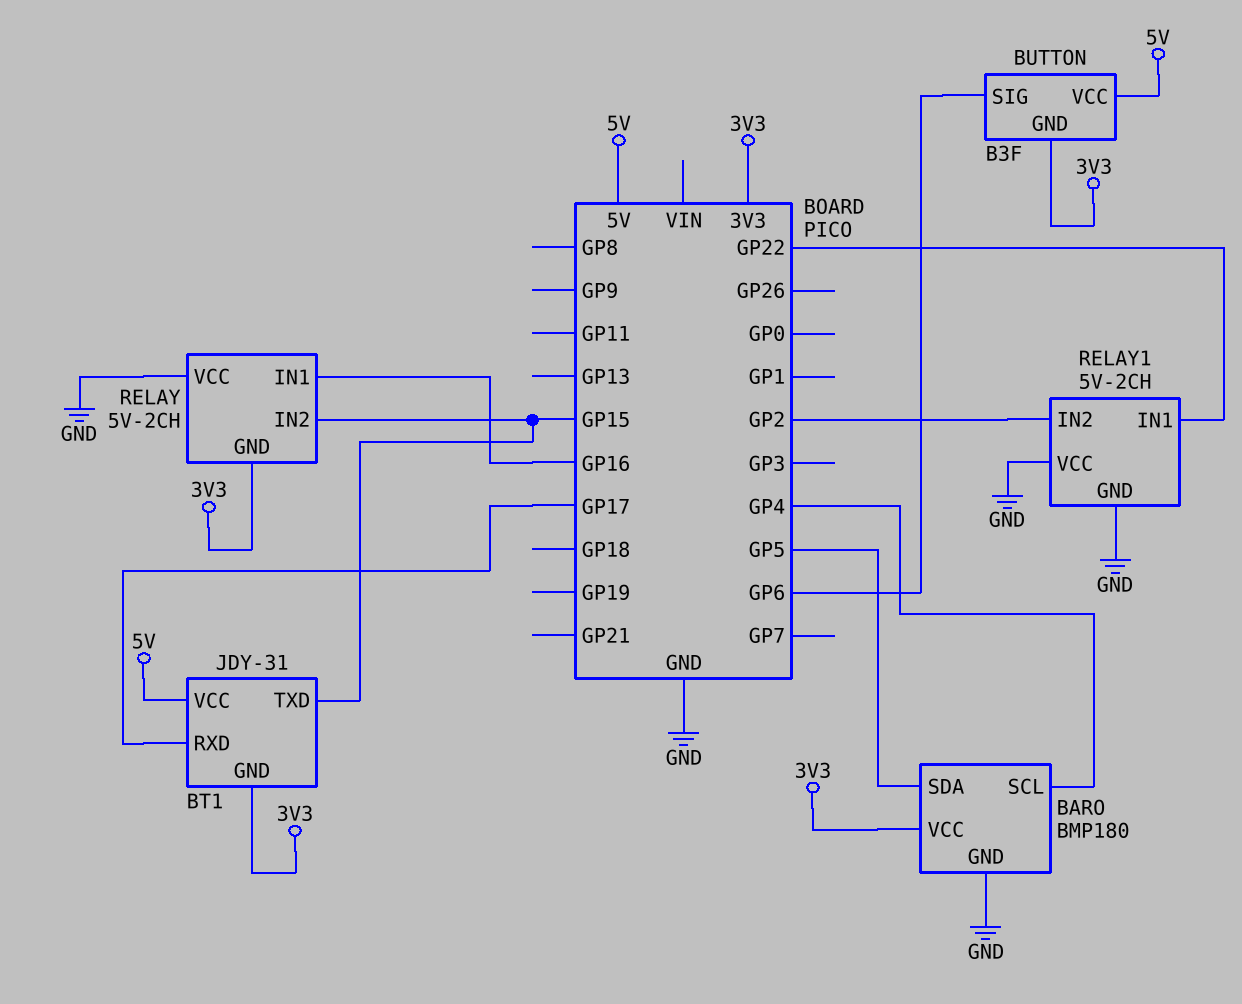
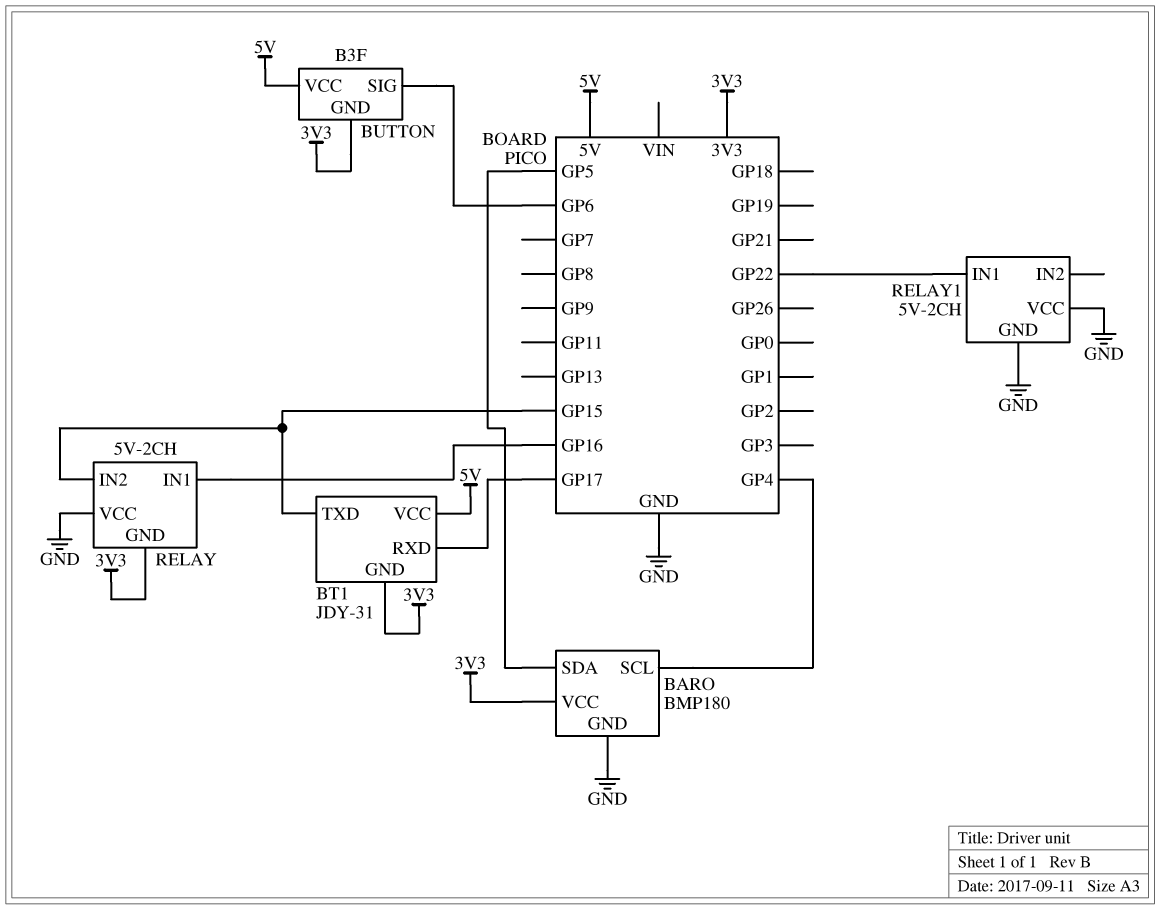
RELAY1 pin IN2: GP2 -> none

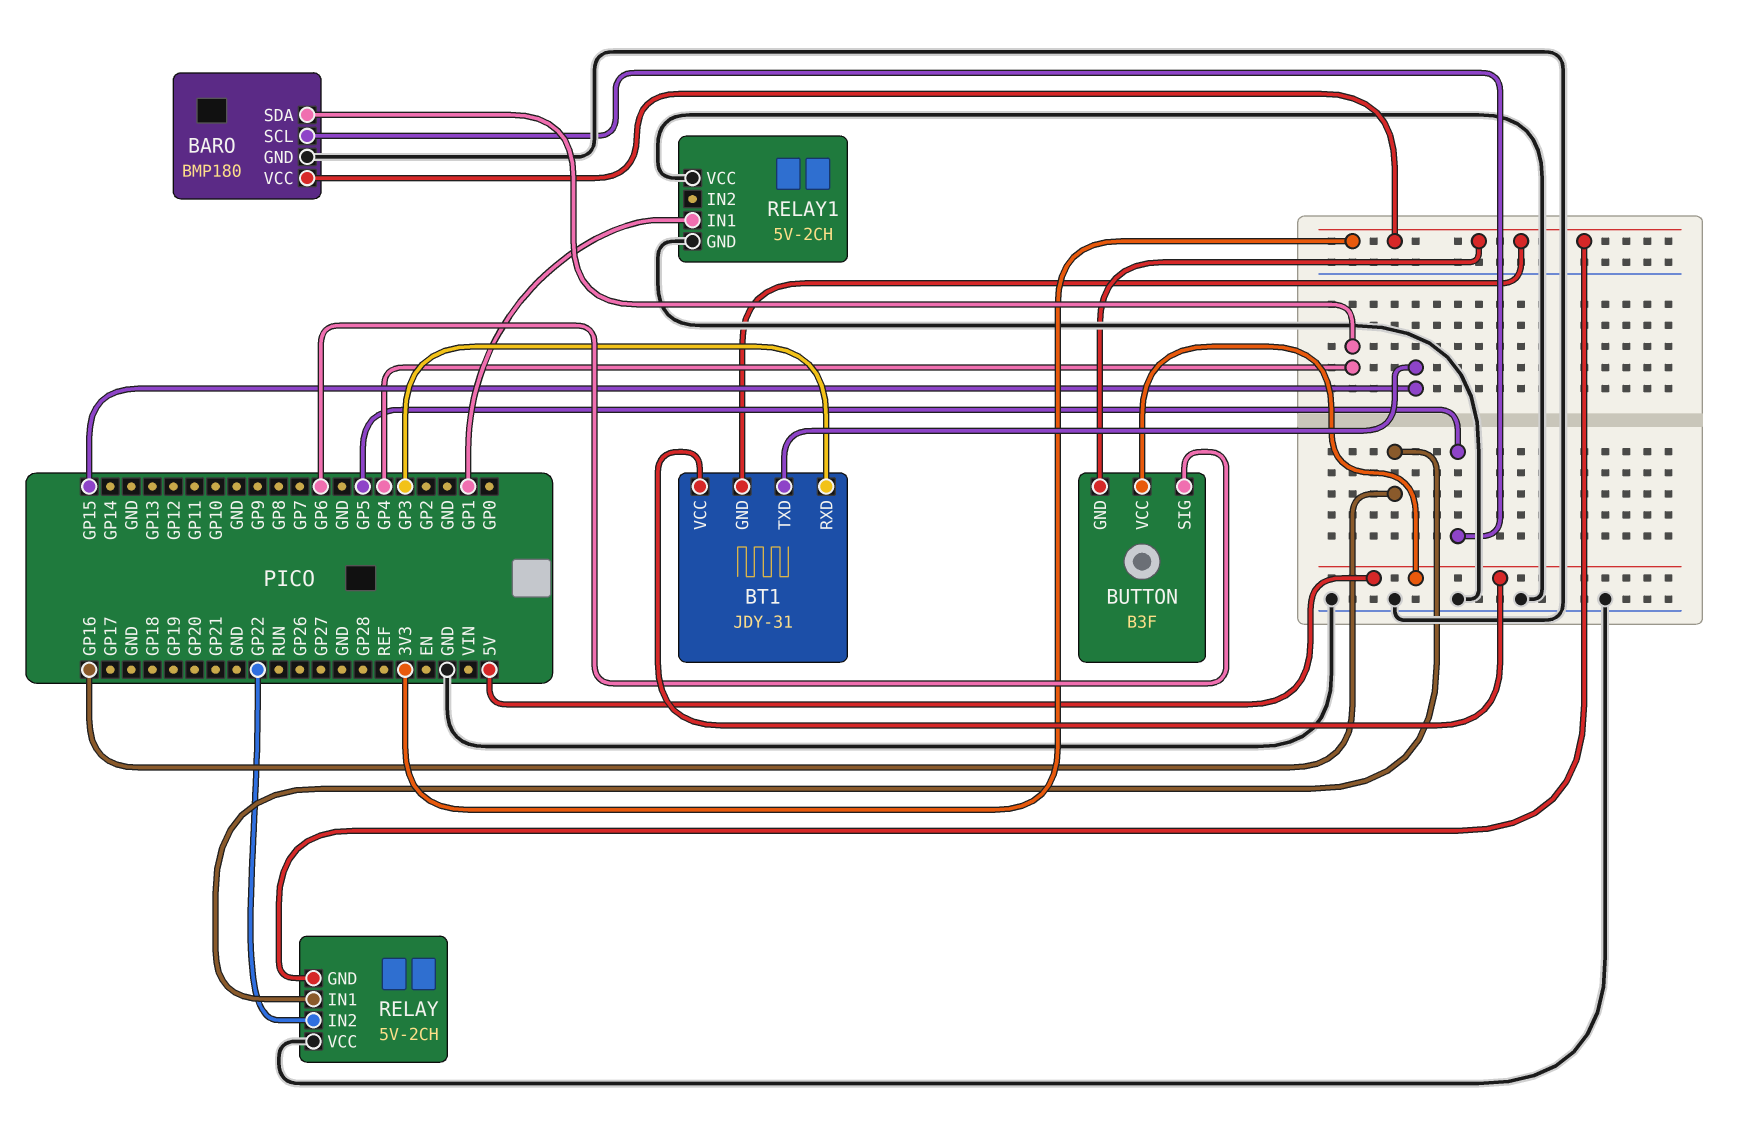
BARO pin SCL: GP4 -> GP5
BARO pin SDA: GP5 -> GP4
BT1 pin RXD: GP17 -> GP3
RELAY pin IN2: GP15 -> GP22
RELAY1 pin IN1: GP22 -> GP1

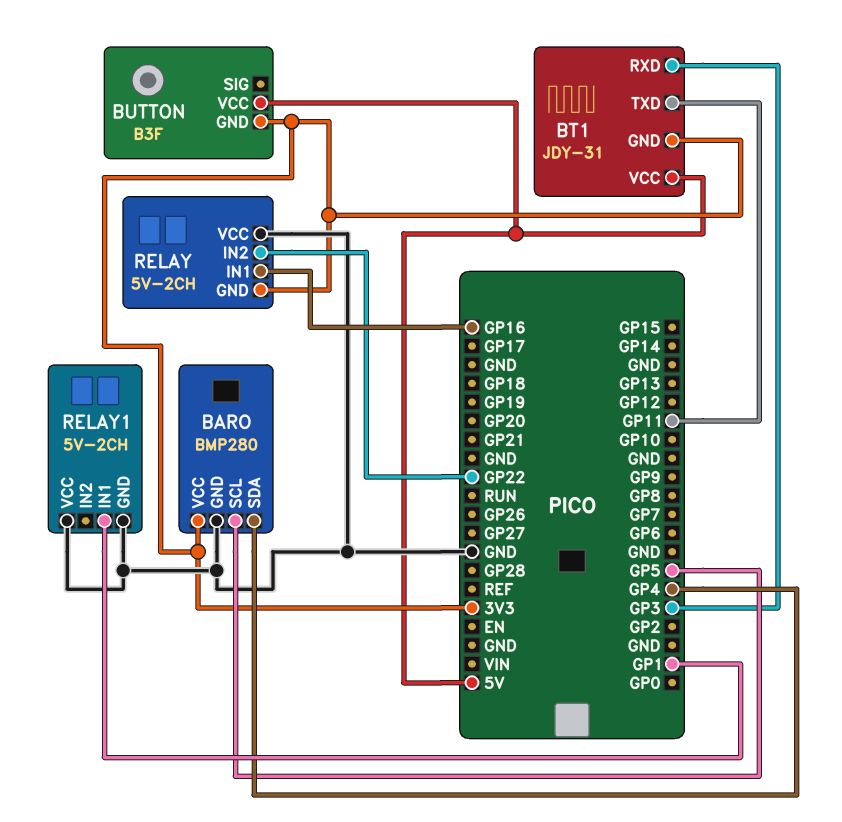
BARO: BMP180 -> BMP280
BT1 pin TXD: GP15 -> GP11
BUTTON pin SIG: GP6 -> none

